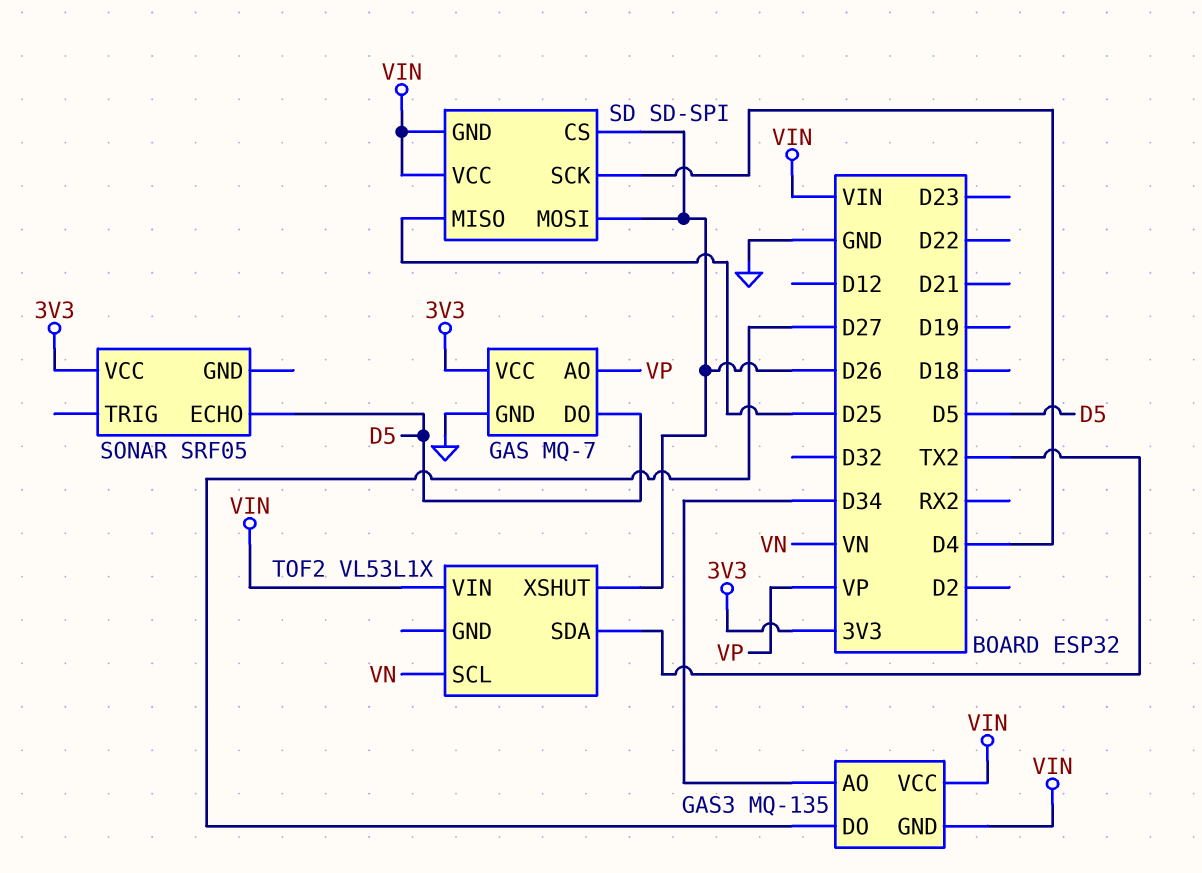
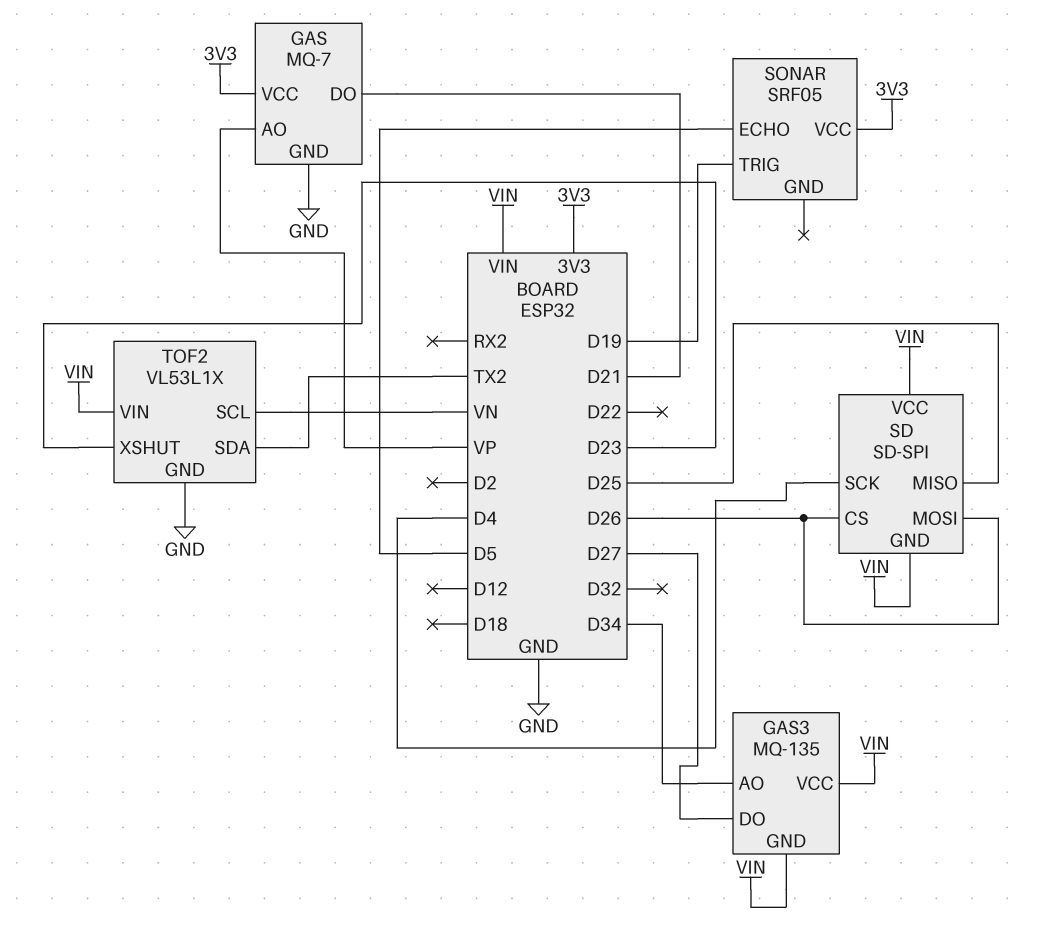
GAS pin DO: D5 -> D21
SONAR pin TRIG: none -> D19
TOF2 pin GND: none -> GND
TOF2 pin XSHUT: D26 -> D23

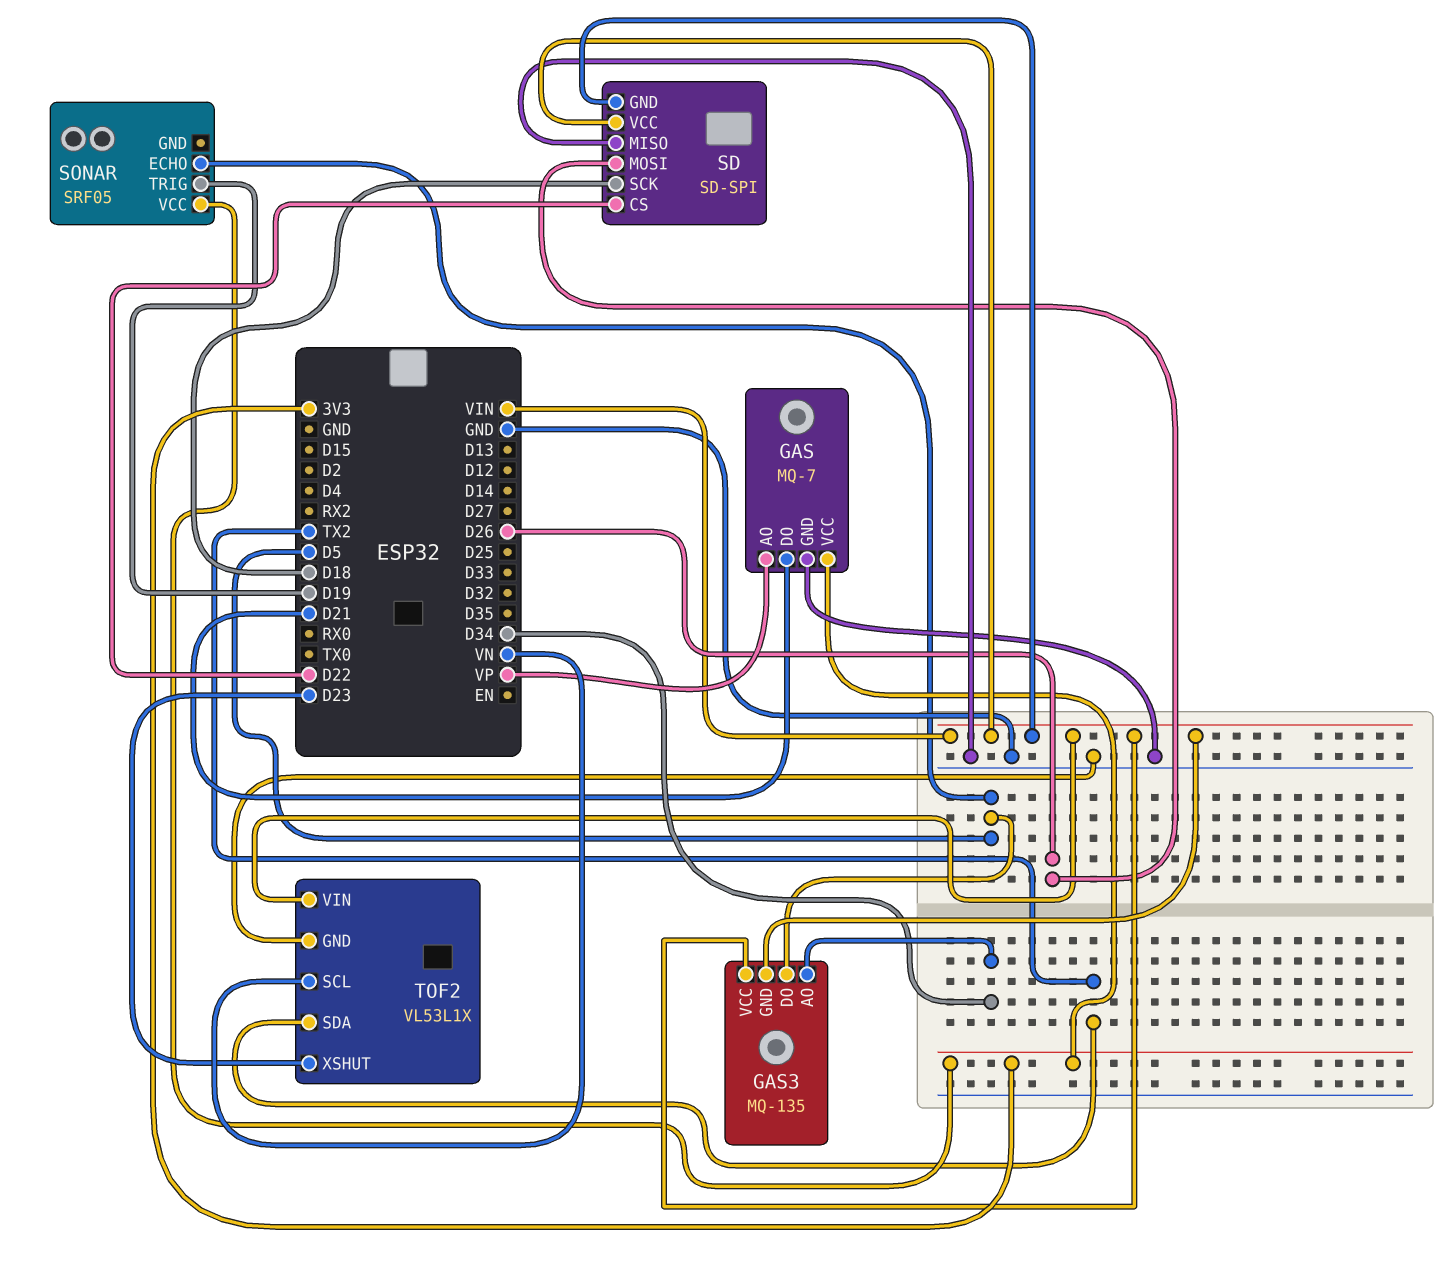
GAS3 pin DO: D27 -> D5
SD pin CS: D26 -> D22
SD pin MISO: D25 -> GND
SD pin SCK: D4 -> D18

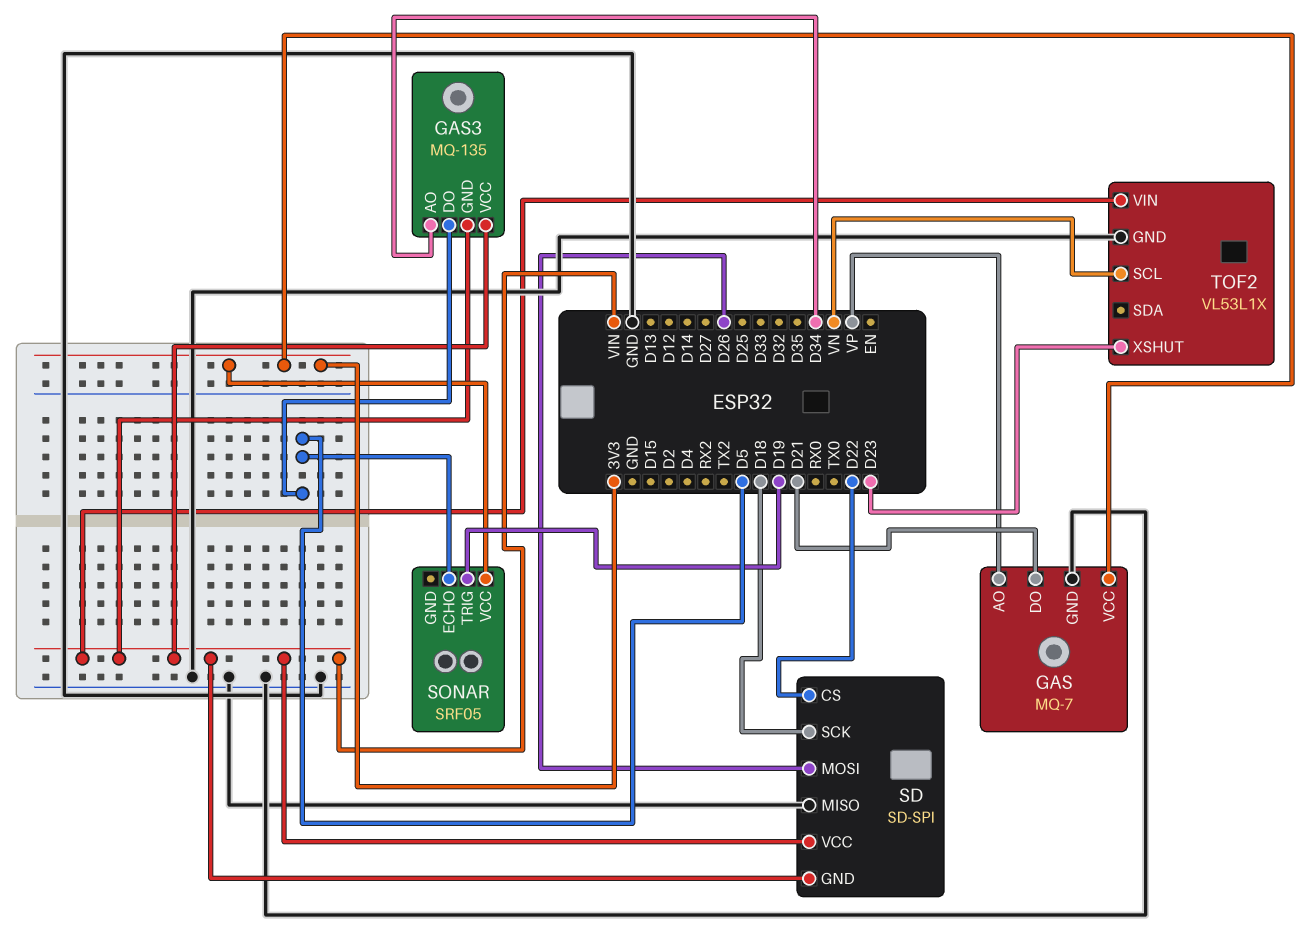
TOF2 pin SDA: TX2 -> none

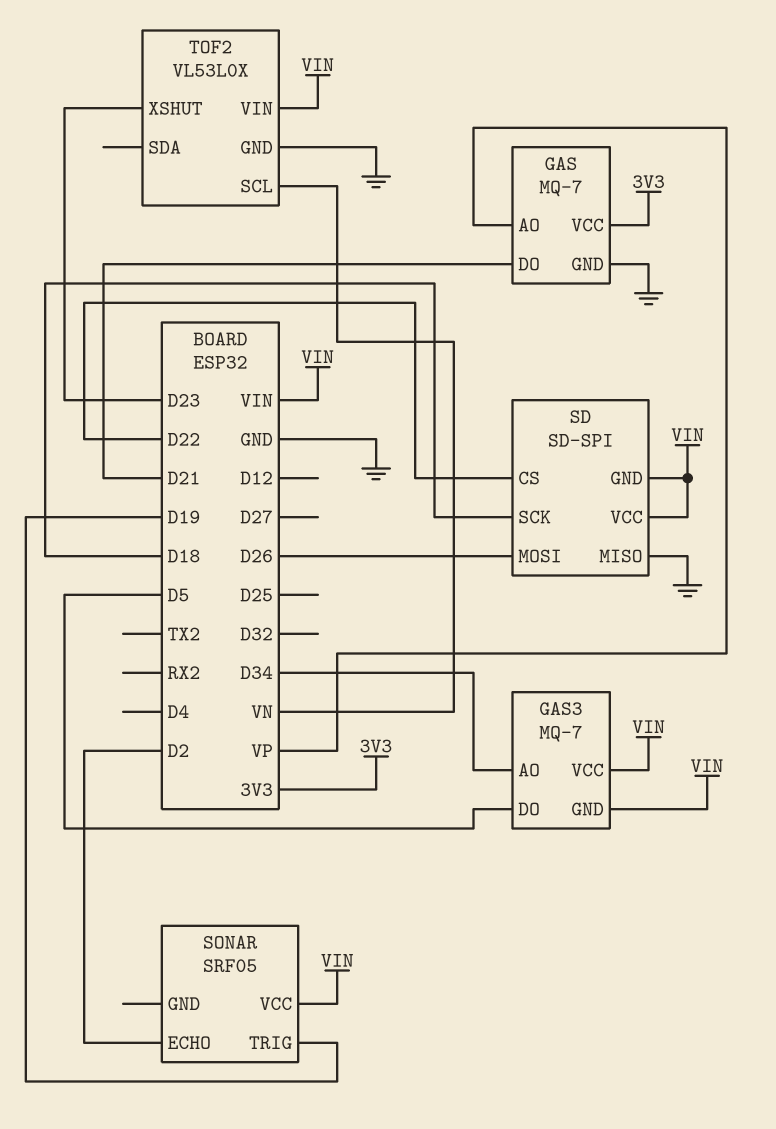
GAS3: MQ-135 -> MQ-7
SONAR pin ECHO: D5 -> D2
SONAR pin VCC: 3V3 -> VIN
TOF2: VL53L1X -> VL53L0X

